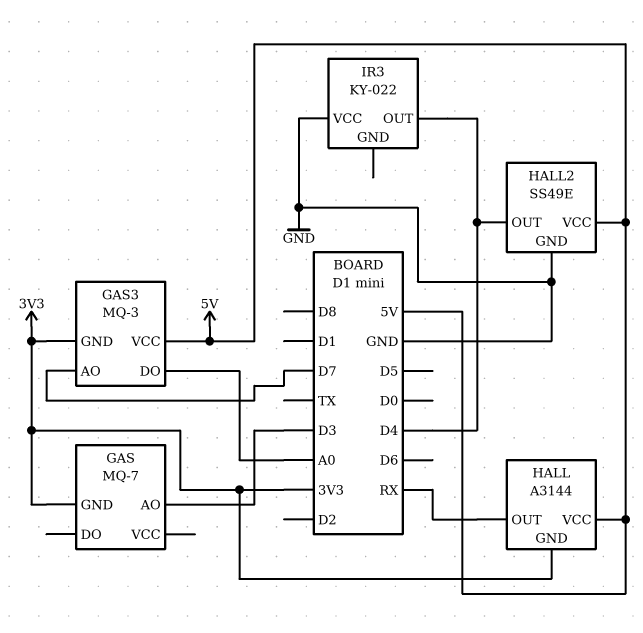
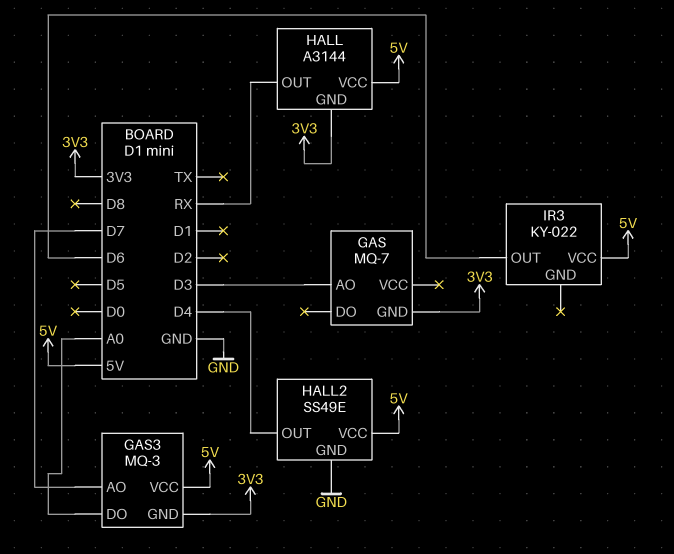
IR3 pin OUT: D4 -> D6
IR3 pin VCC: GND -> 5V

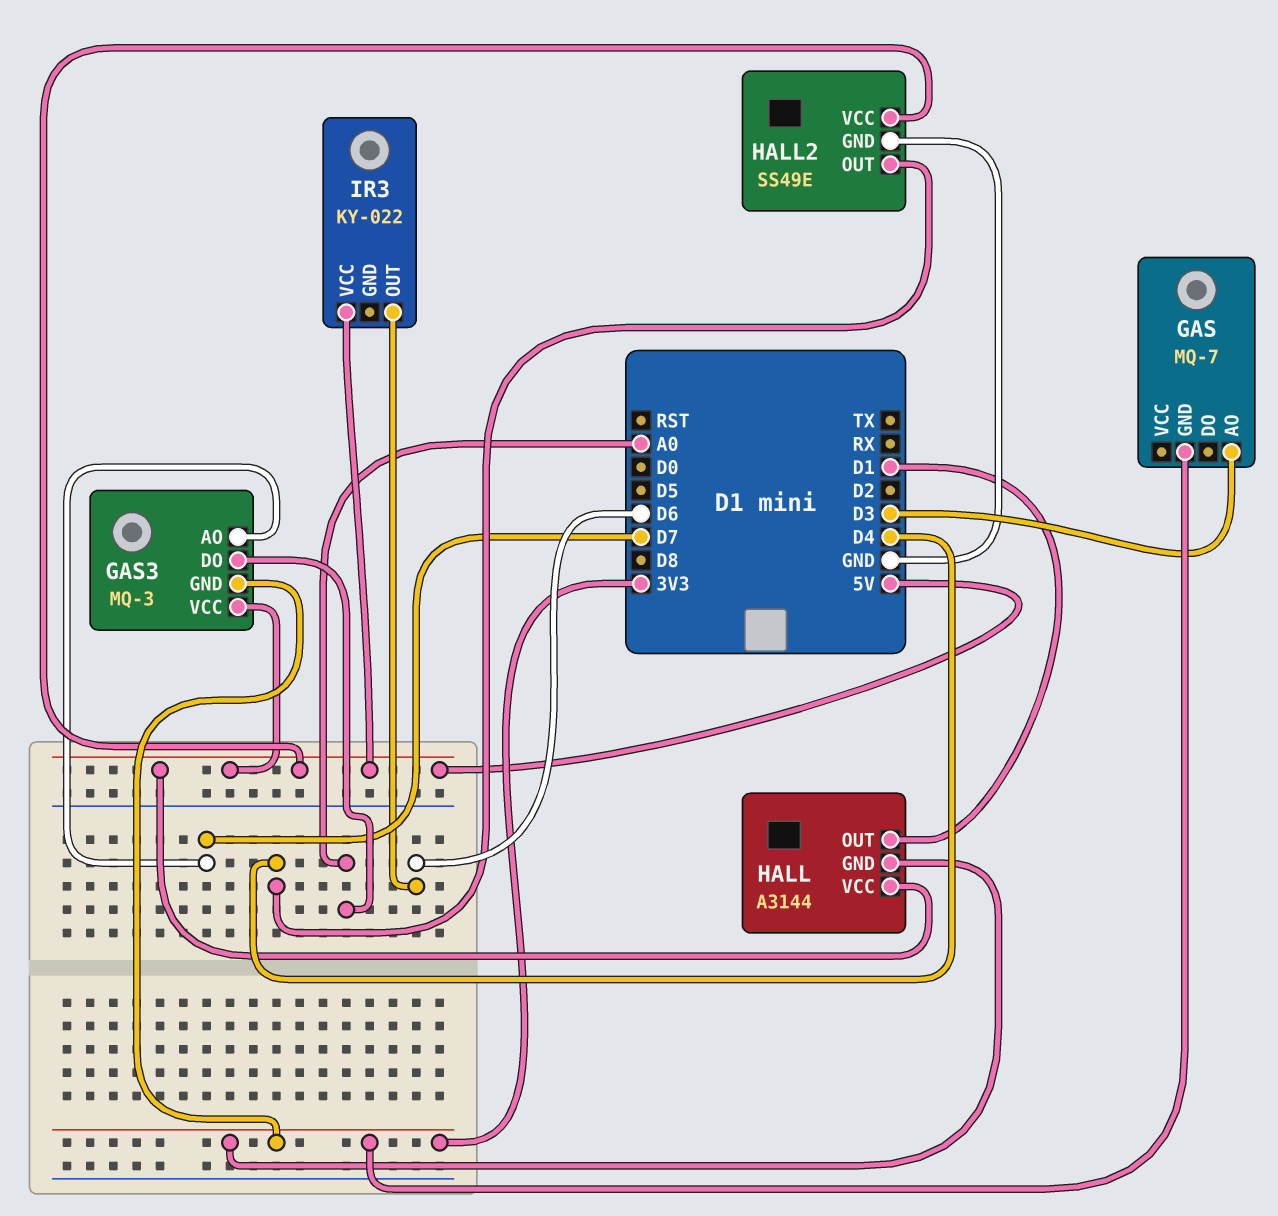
HALL pin OUT: RX -> D1

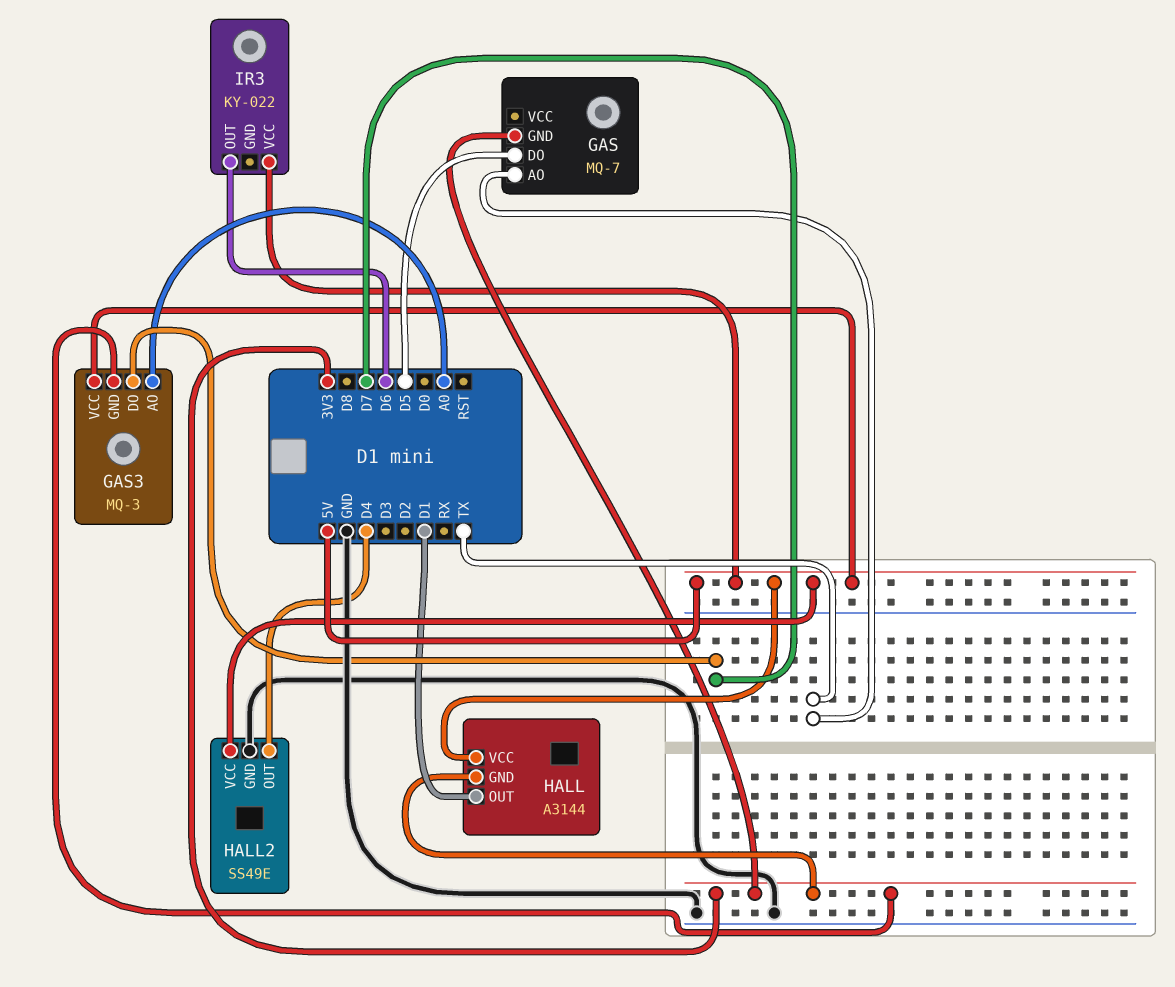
GAS pin AO: D3 -> TX
GAS pin DO: none -> D5
GAS3 pin AO: D7 -> A0
GAS3 pin DO: A0 -> D7

